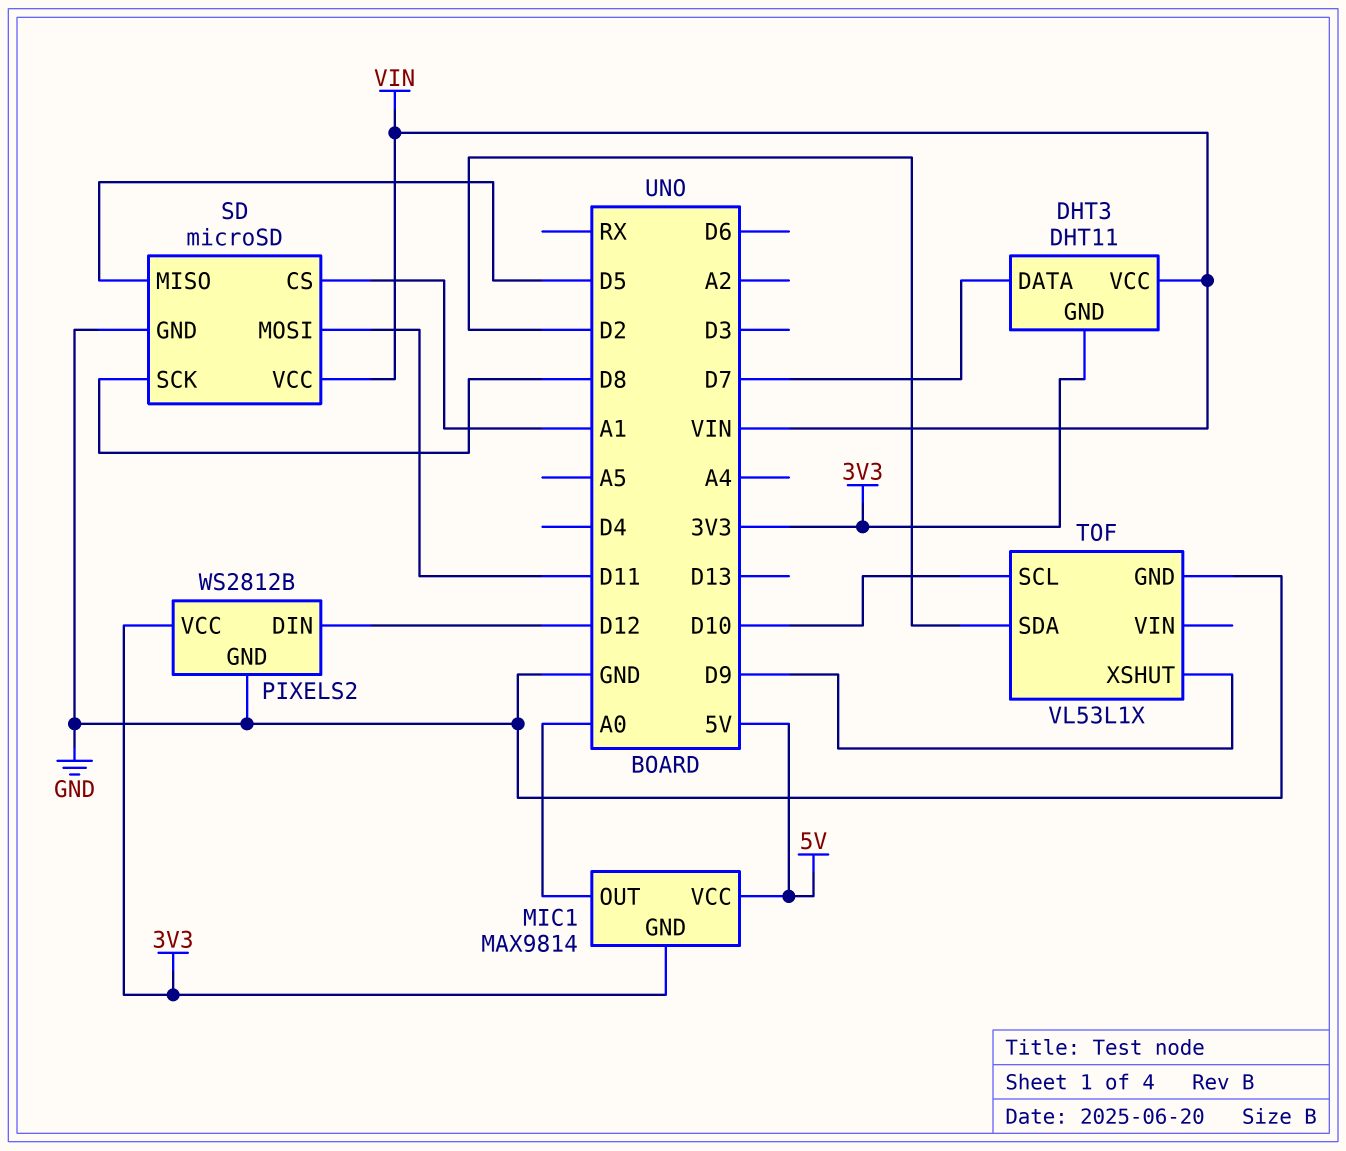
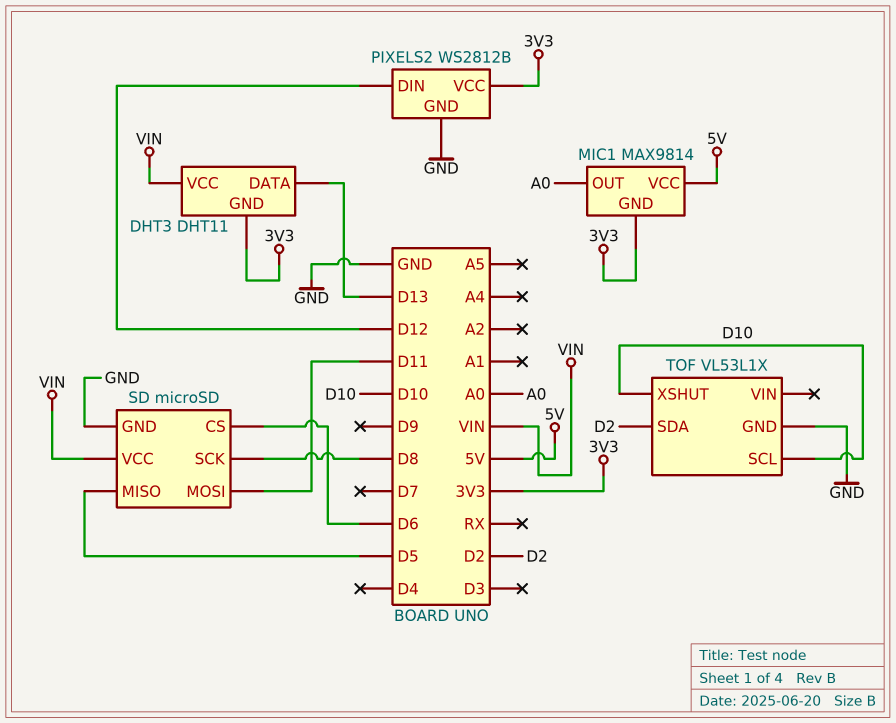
DHT3 pin DATA: D7 -> D13
SD pin CS: A1 -> D6
TOF pin XSHUT: D9 -> D10

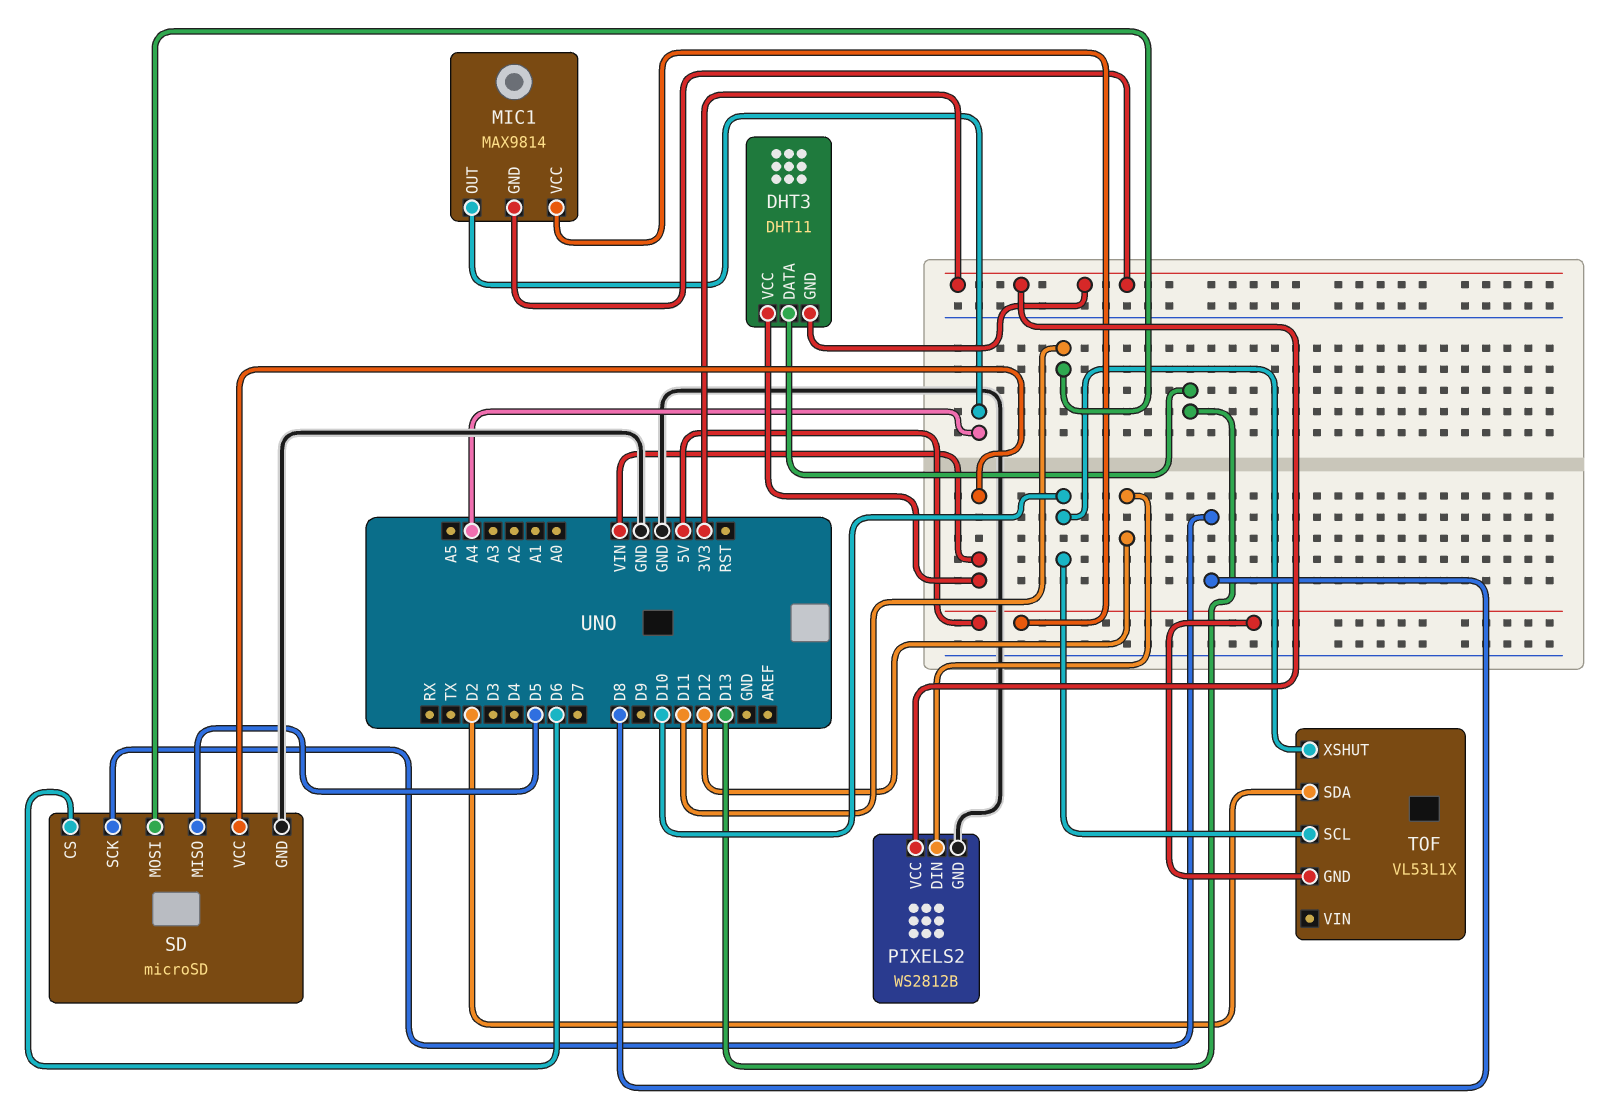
MIC1 pin OUT: A0 -> A4
TOF pin GND: GND -> 5V

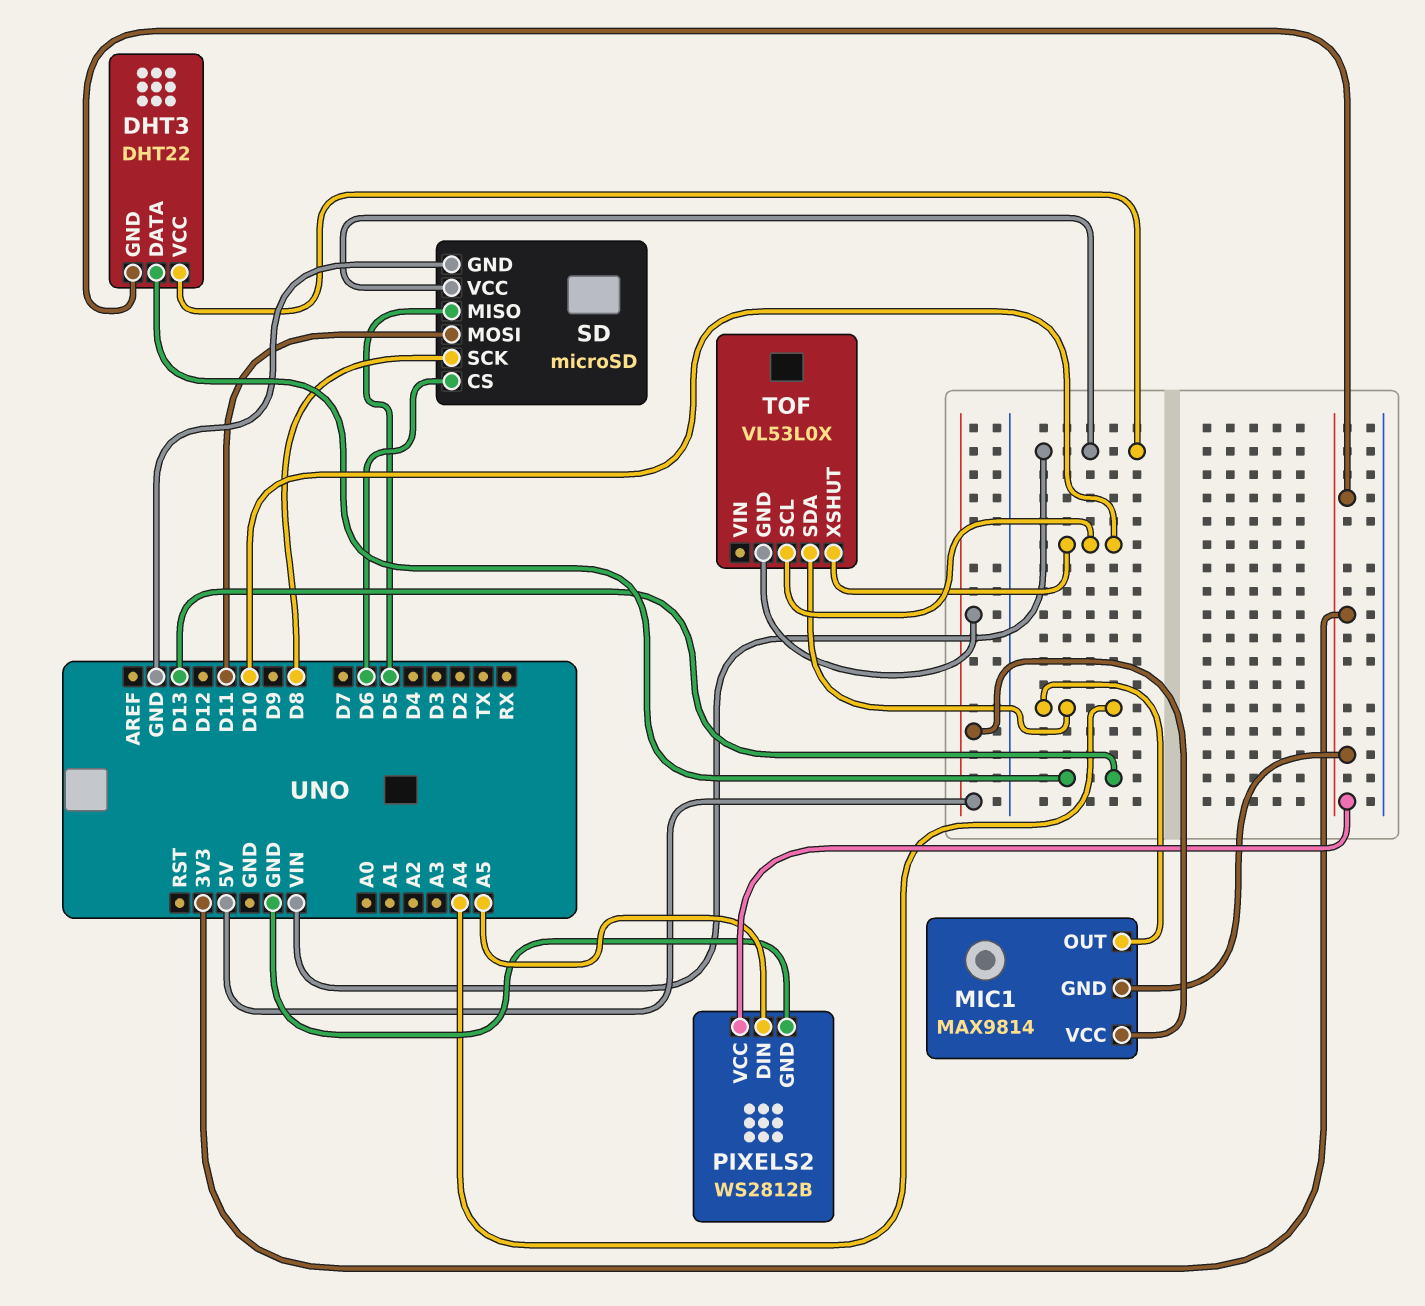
DHT3: DHT11 -> DHT22
PIXELS2 pin DIN: D12 -> A5
TOF: VL53L1X -> VL53L0X
TOF pin SDA: D2 -> A4

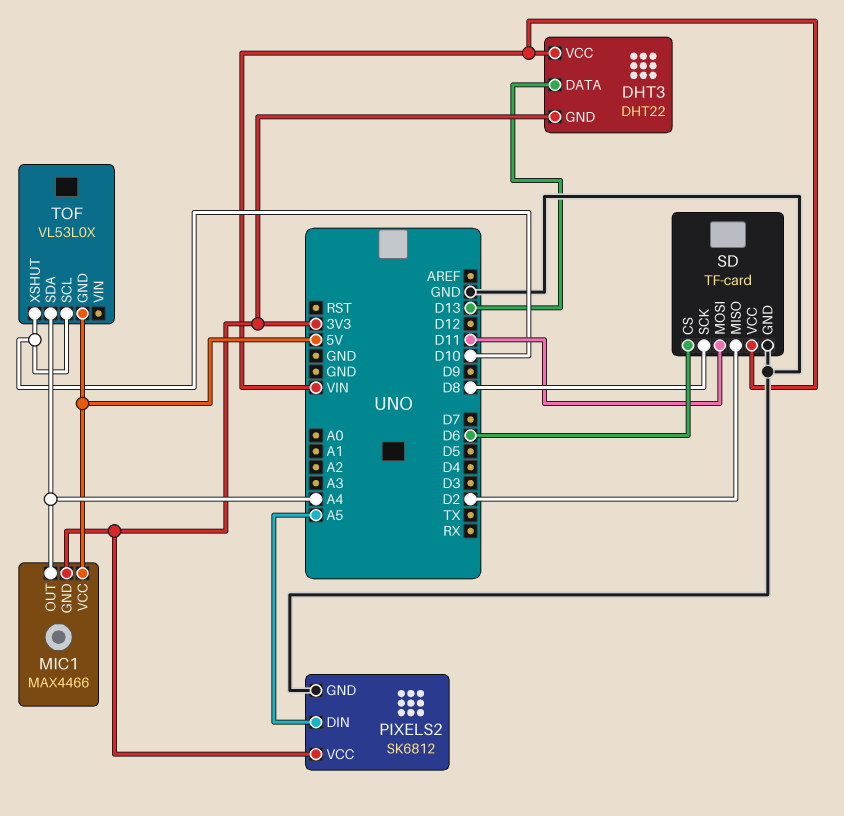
MIC1: MAX9814 -> MAX4466
PIXELS2: WS2812B -> SK6812
SD: microSD -> TF-card
SD pin MISO: D5 -> D2

